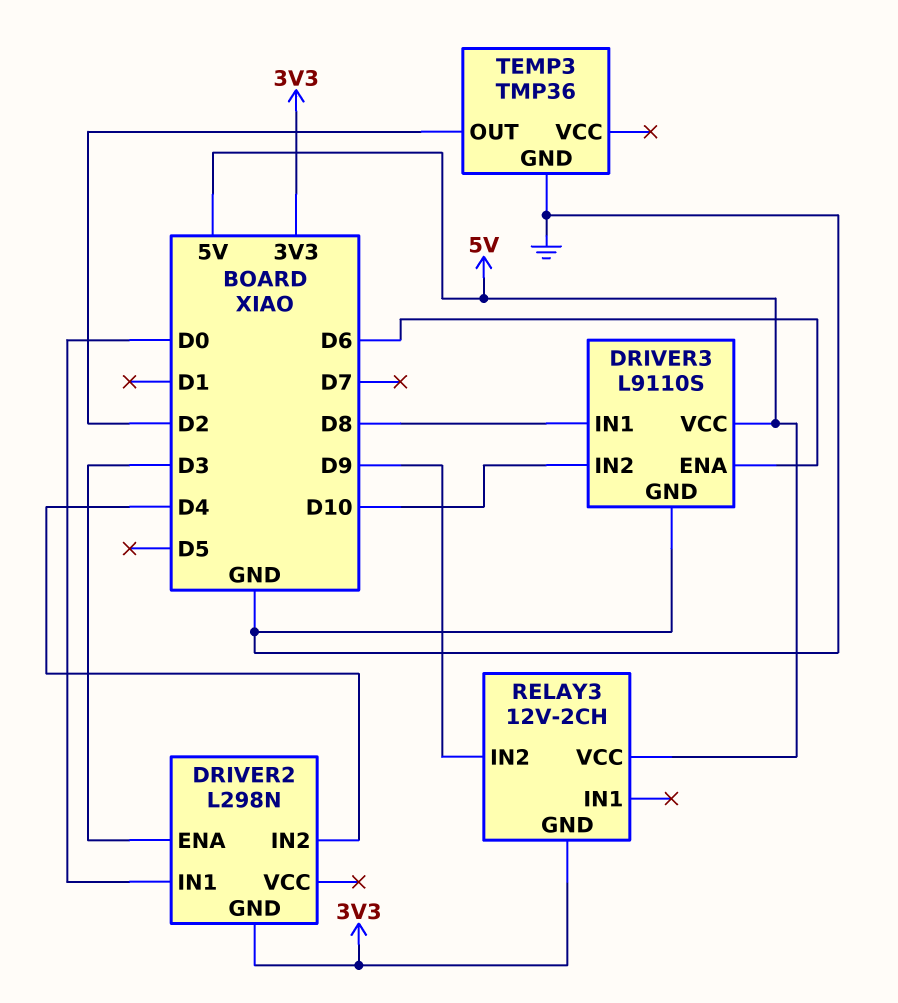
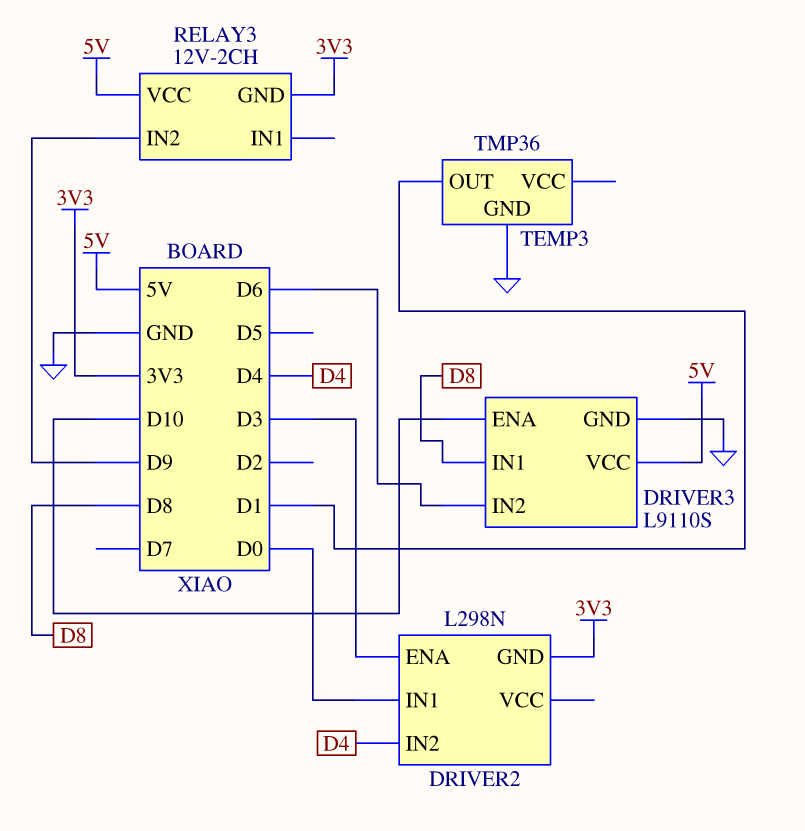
DRIVER3 pin ENA: D6 -> D10
DRIVER3 pin IN2: D10 -> D6
TEMP3 pin OUT: D2 -> D1

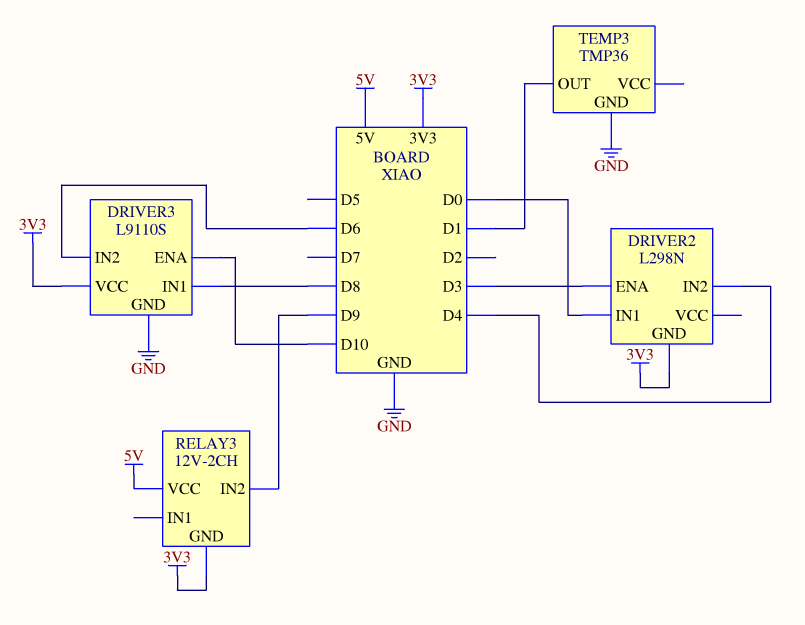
DRIVER3 pin VCC: 5V -> 3V3

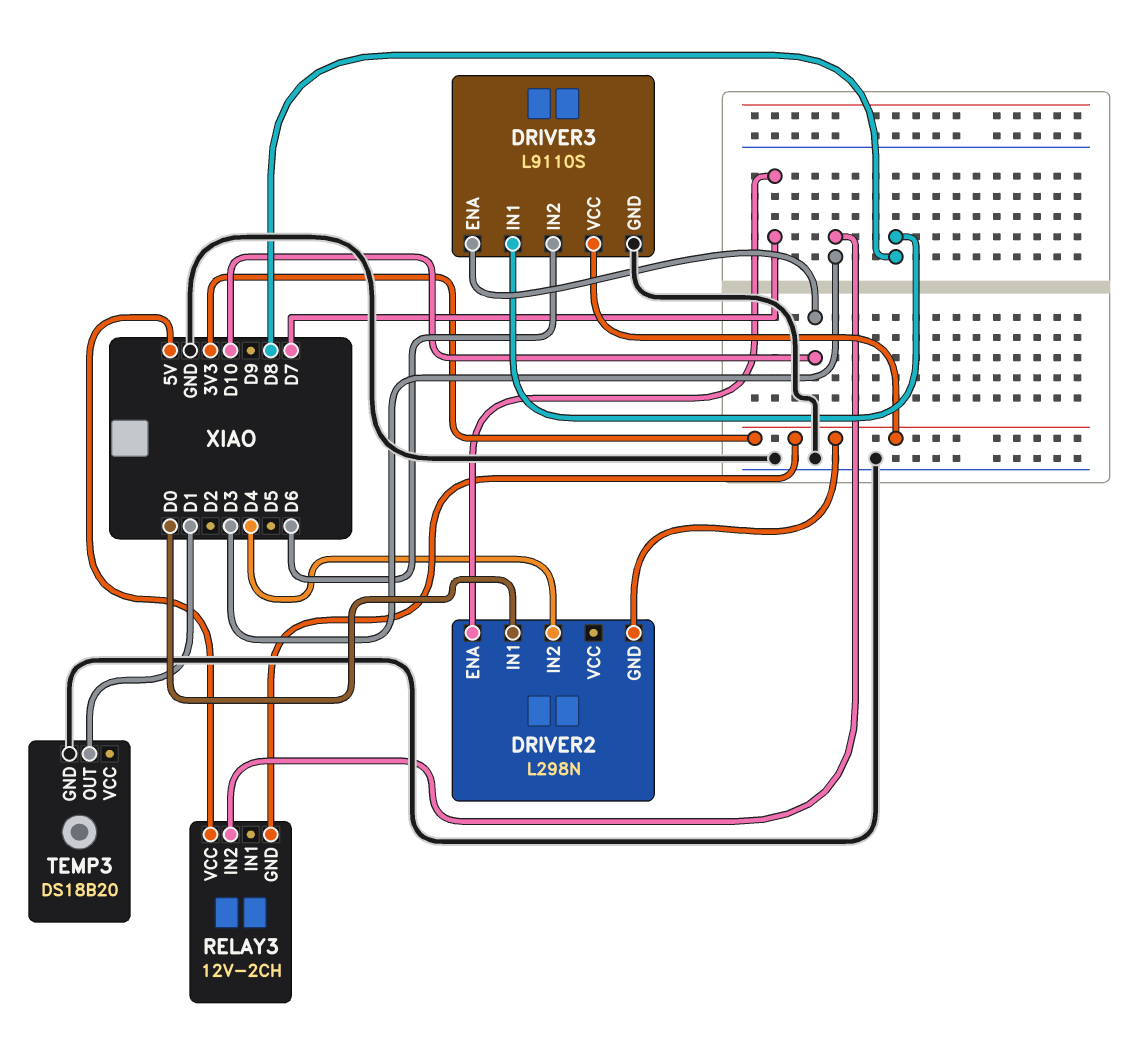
DRIVER2 pin ENA: D3 -> D7
RELAY3 pin IN2: D9 -> D3
TEMP3: TMP36 -> DS18B20

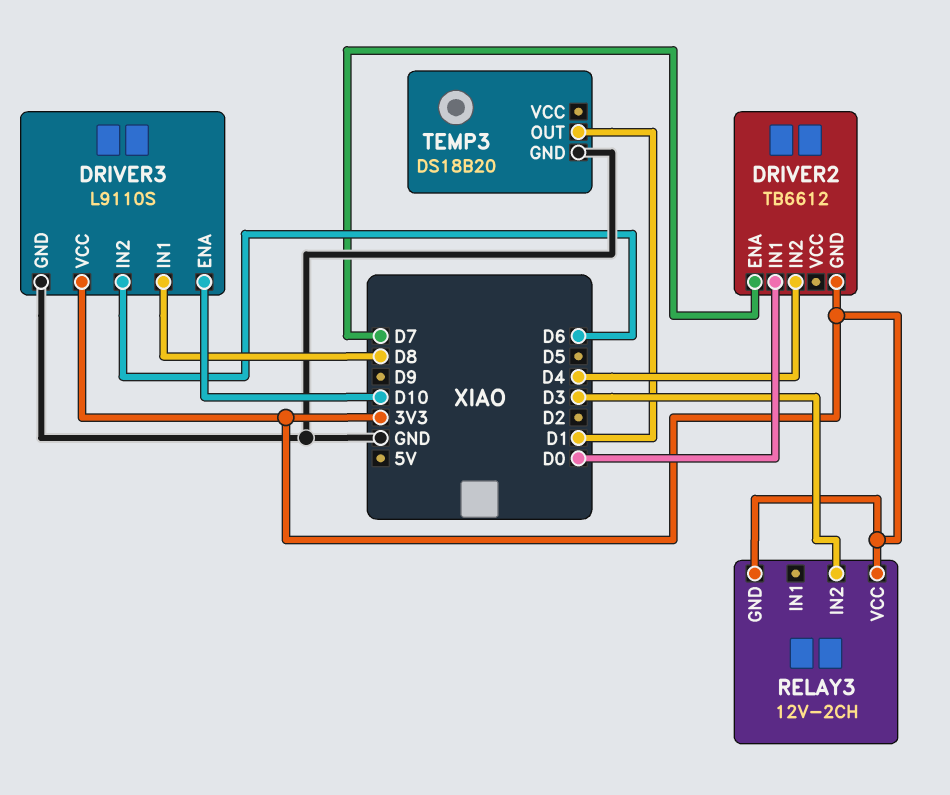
DRIVER2: L298N -> TB6612
RELAY3 pin VCC: 5V -> 3V3

